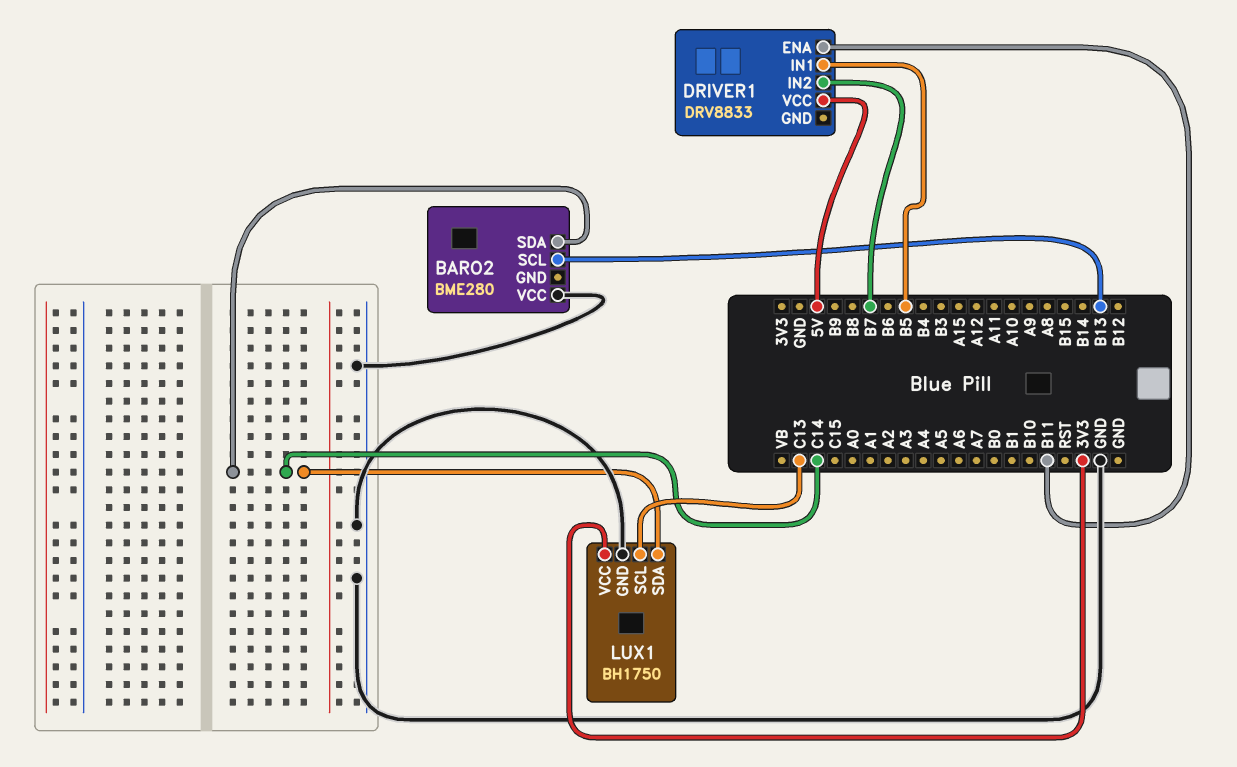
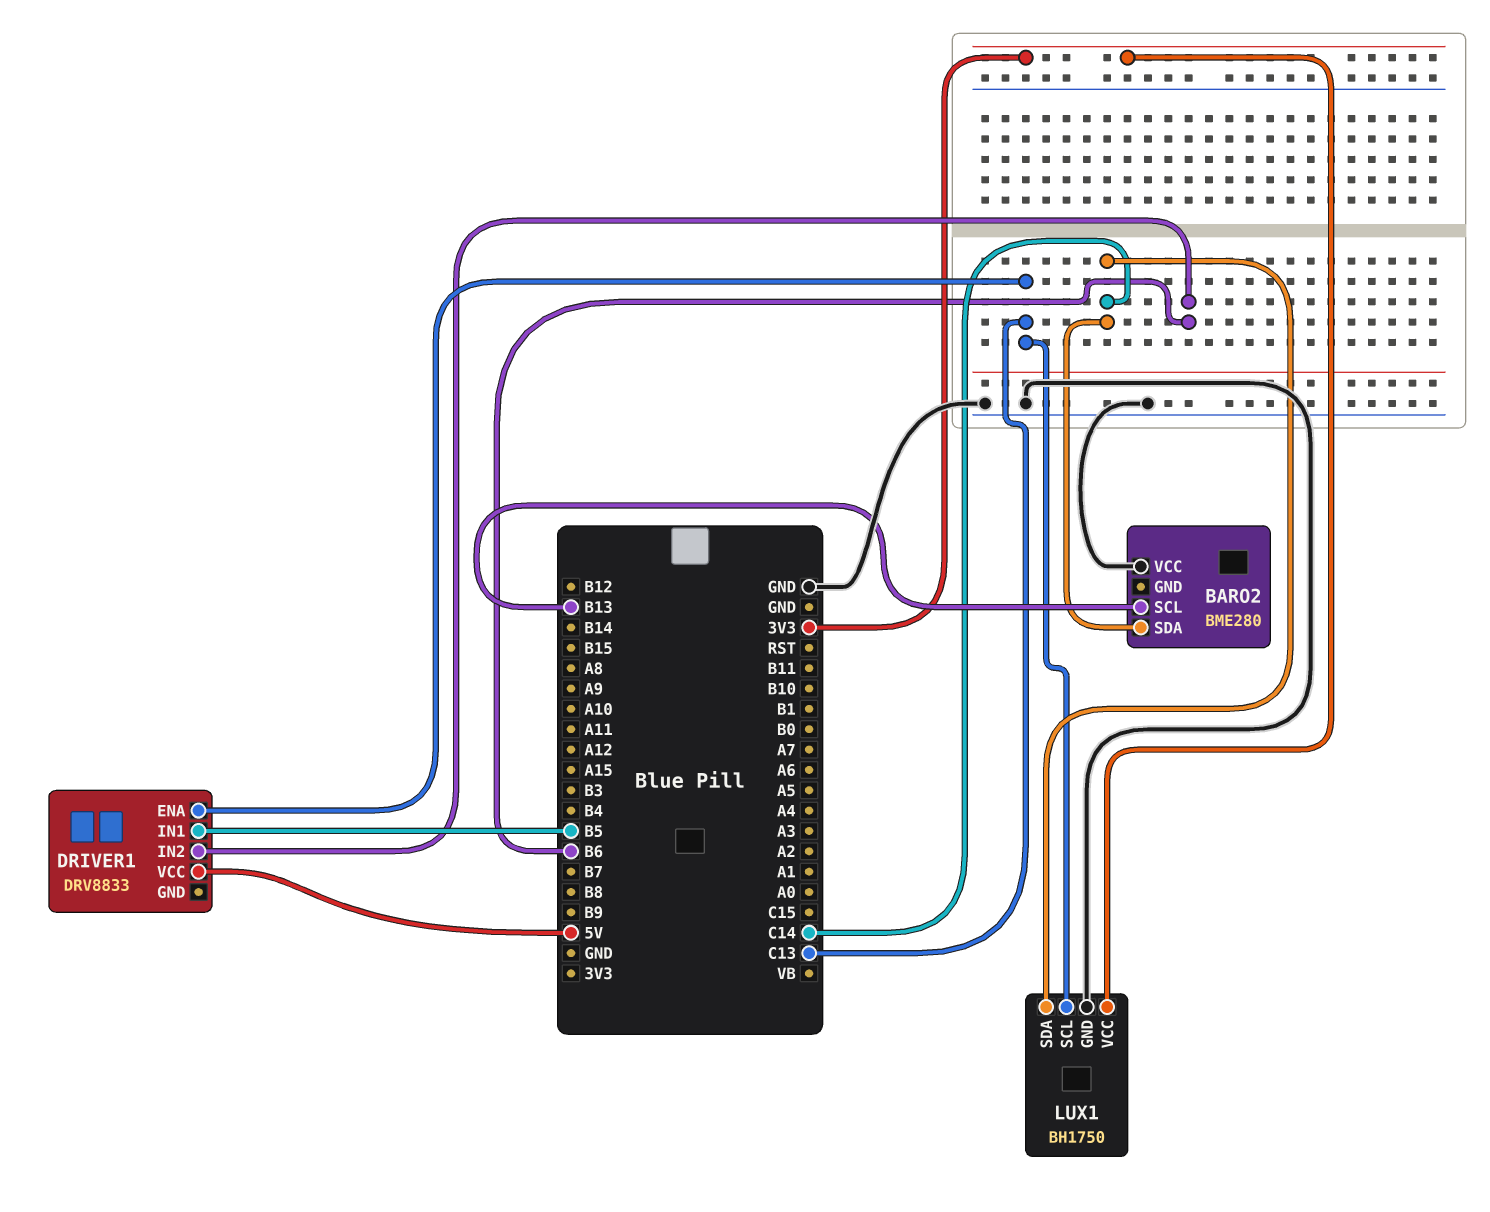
DRIVER1 pin ENA: B11 -> C13
DRIVER1 pin IN2: B7 -> B6

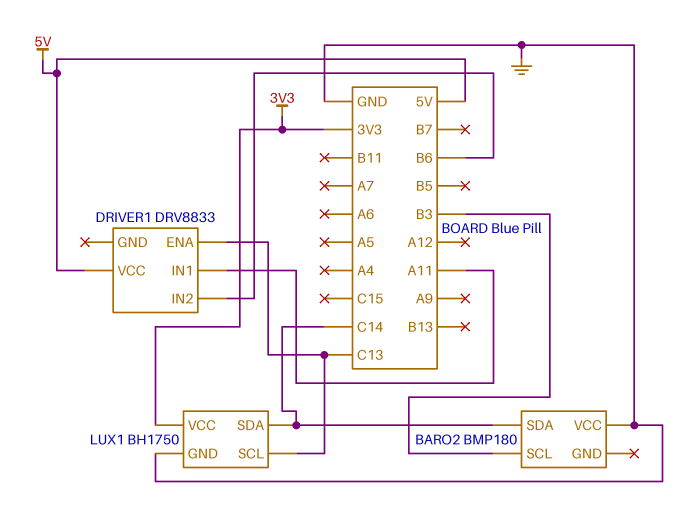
BARO2: BME280 -> BMP180
BARO2 pin SCL: B13 -> B3
DRIVER1 pin IN1: B5 -> A11

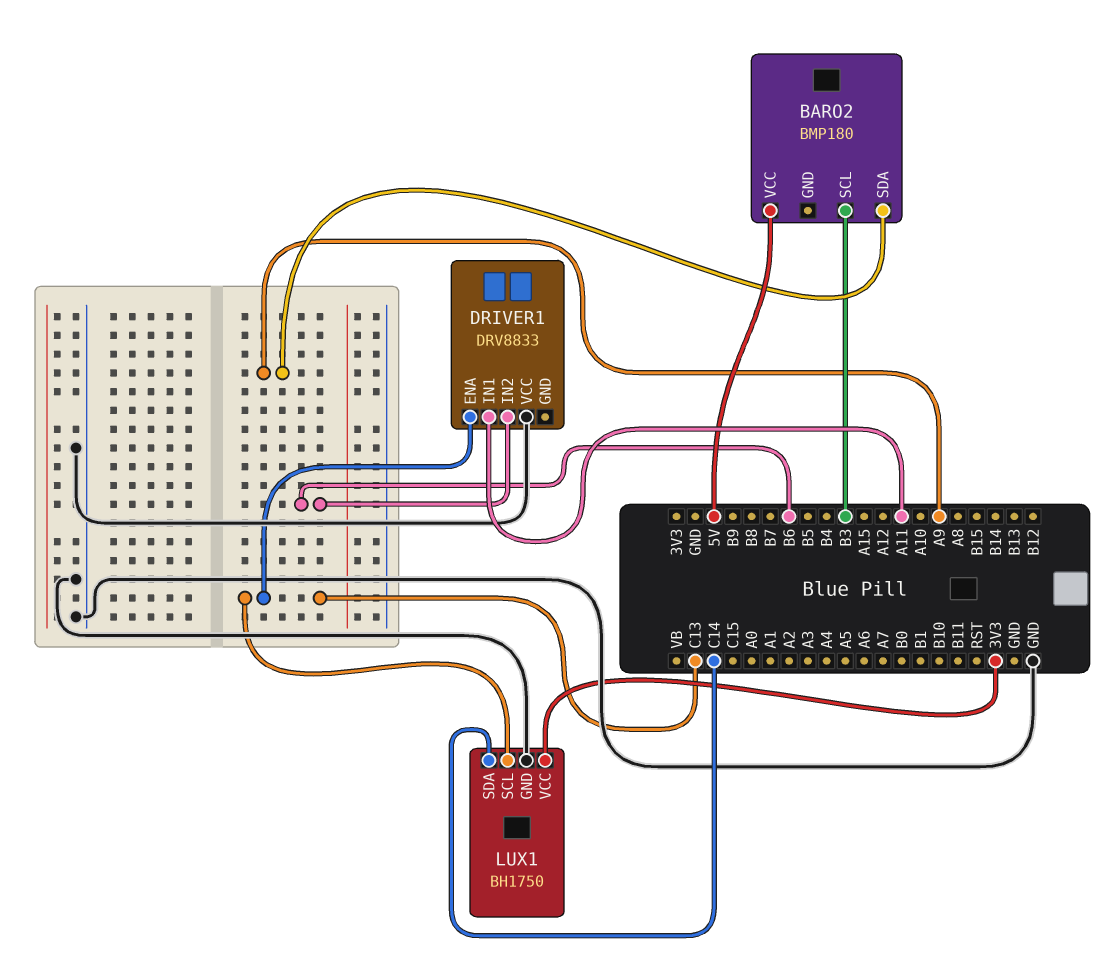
BARO2 pin SDA: C14 -> A9
BARO2 pin VCC: GND -> 5V
DRIVER1 pin VCC: 5V -> GND

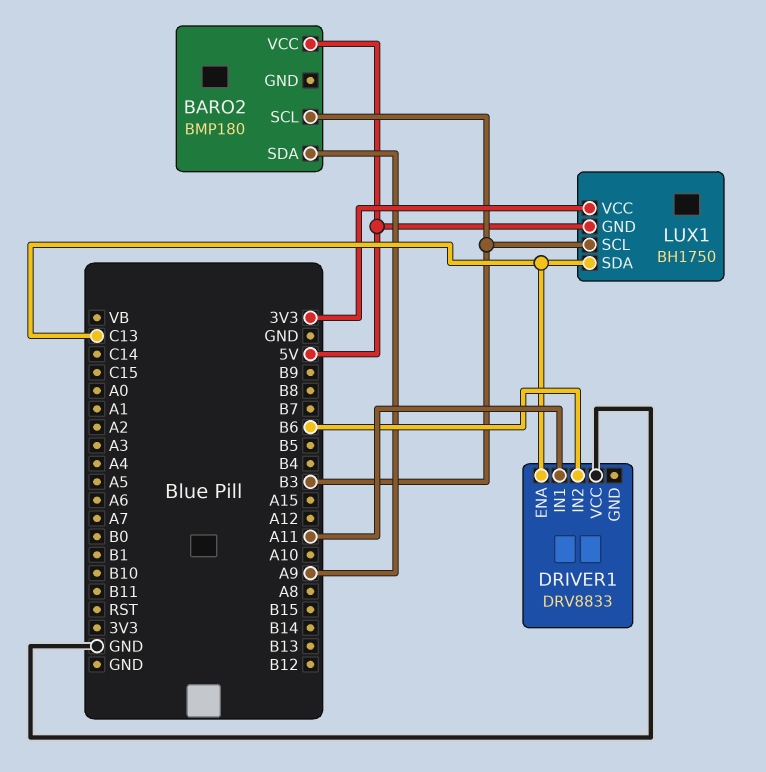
LUX1 pin GND: GND -> 5V
LUX1 pin SCL: C13 -> B3
LUX1 pin SDA: C14 -> C13

